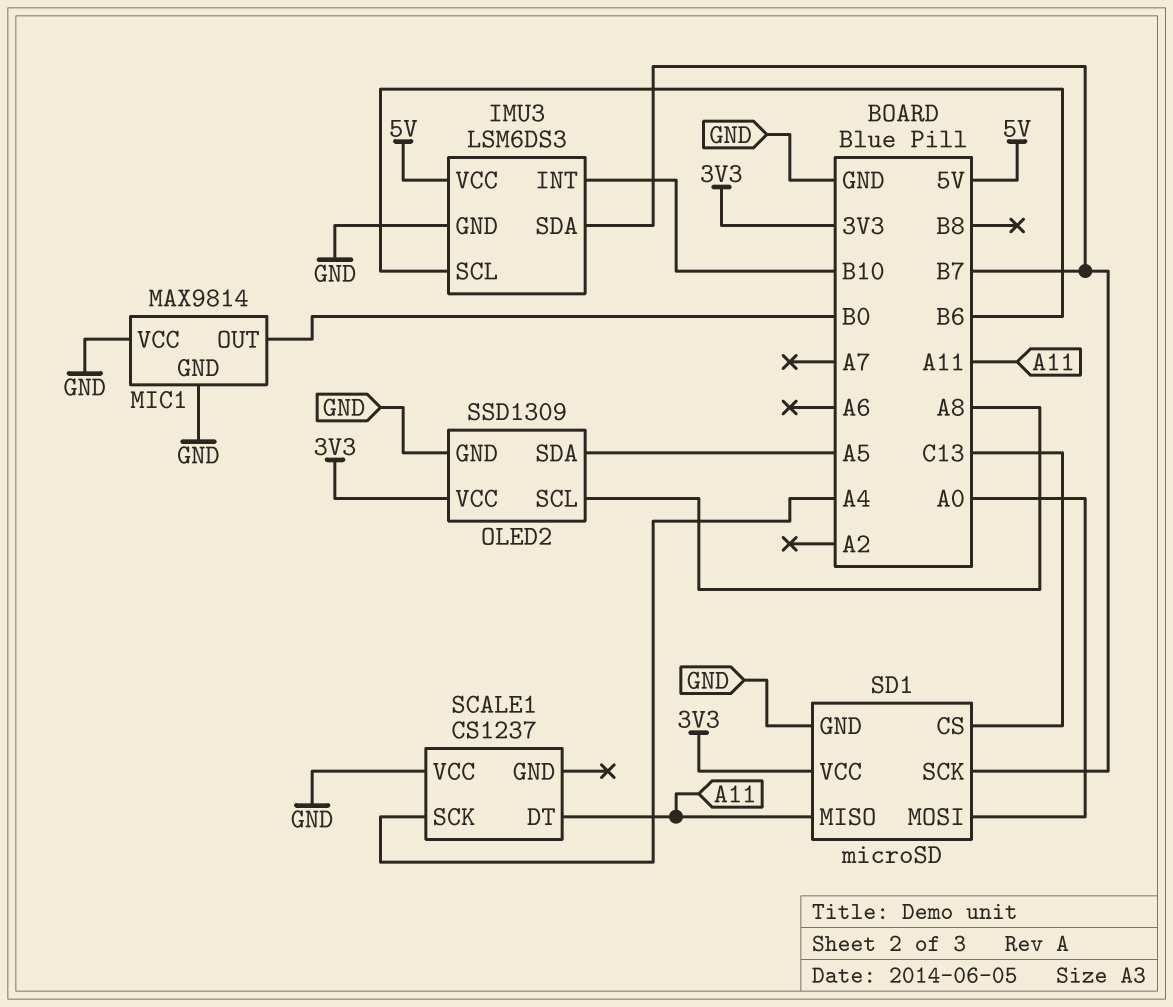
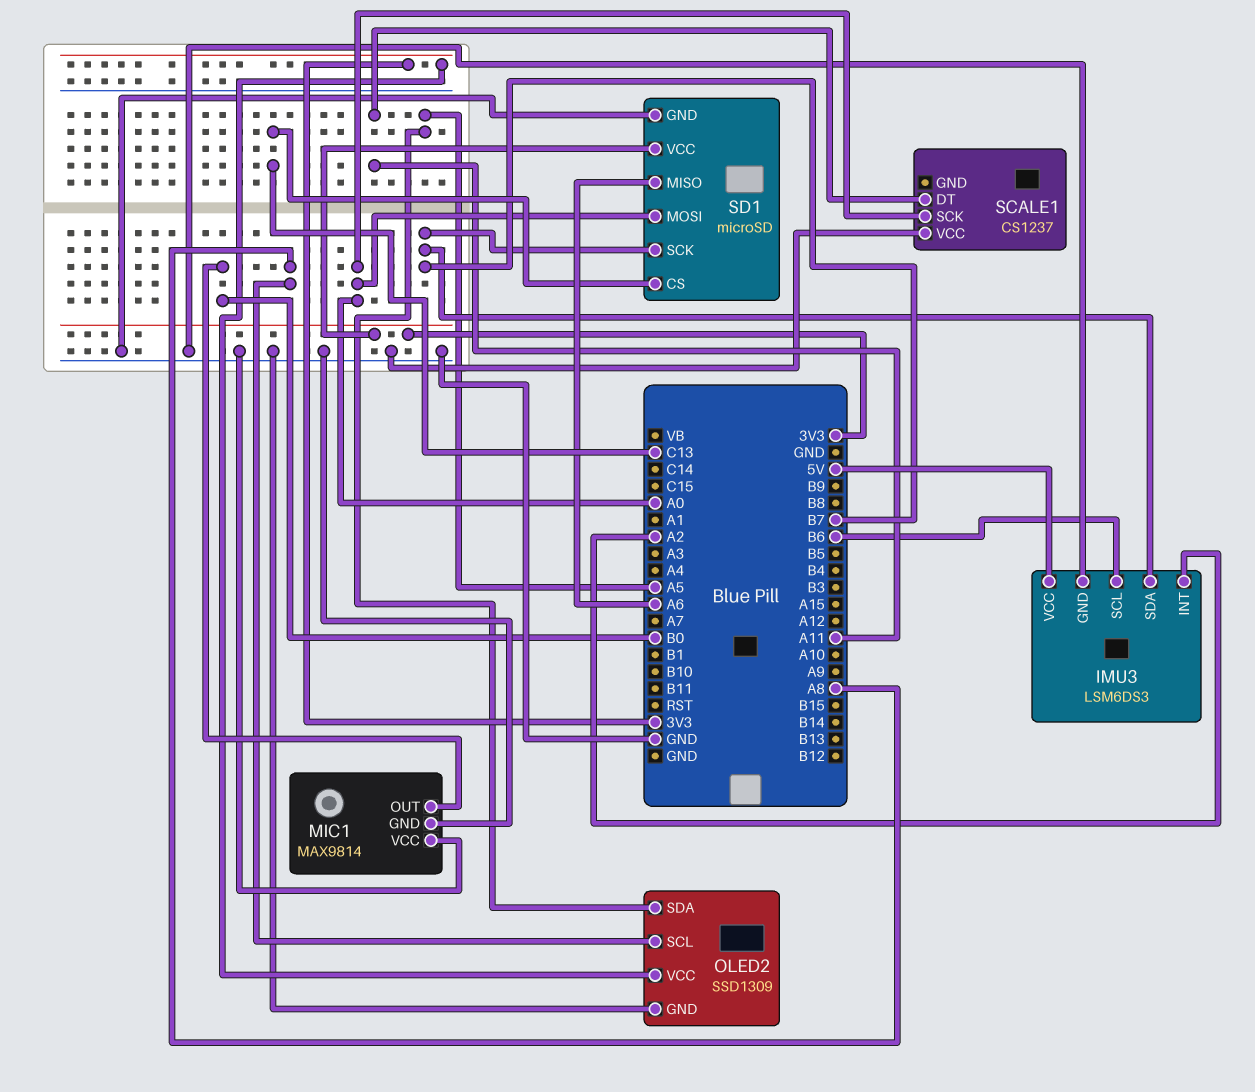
IMU3 pin INT: B10 -> A2
SCALE1 pin SCK: A4 -> A0
SD1 pin MISO: A11 -> A6

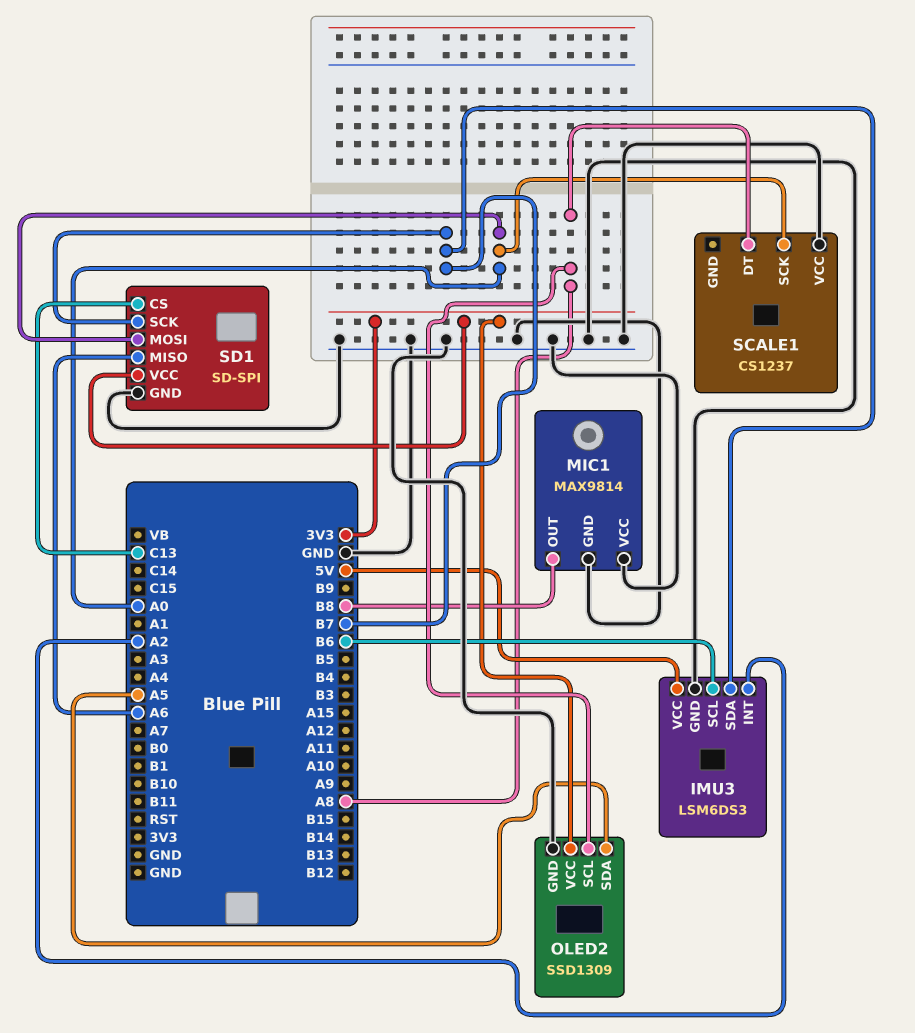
MIC1 pin OUT: B0 -> B8
SCALE1 pin DT: A11 -> A8
SD1: microSD -> SD-SPI

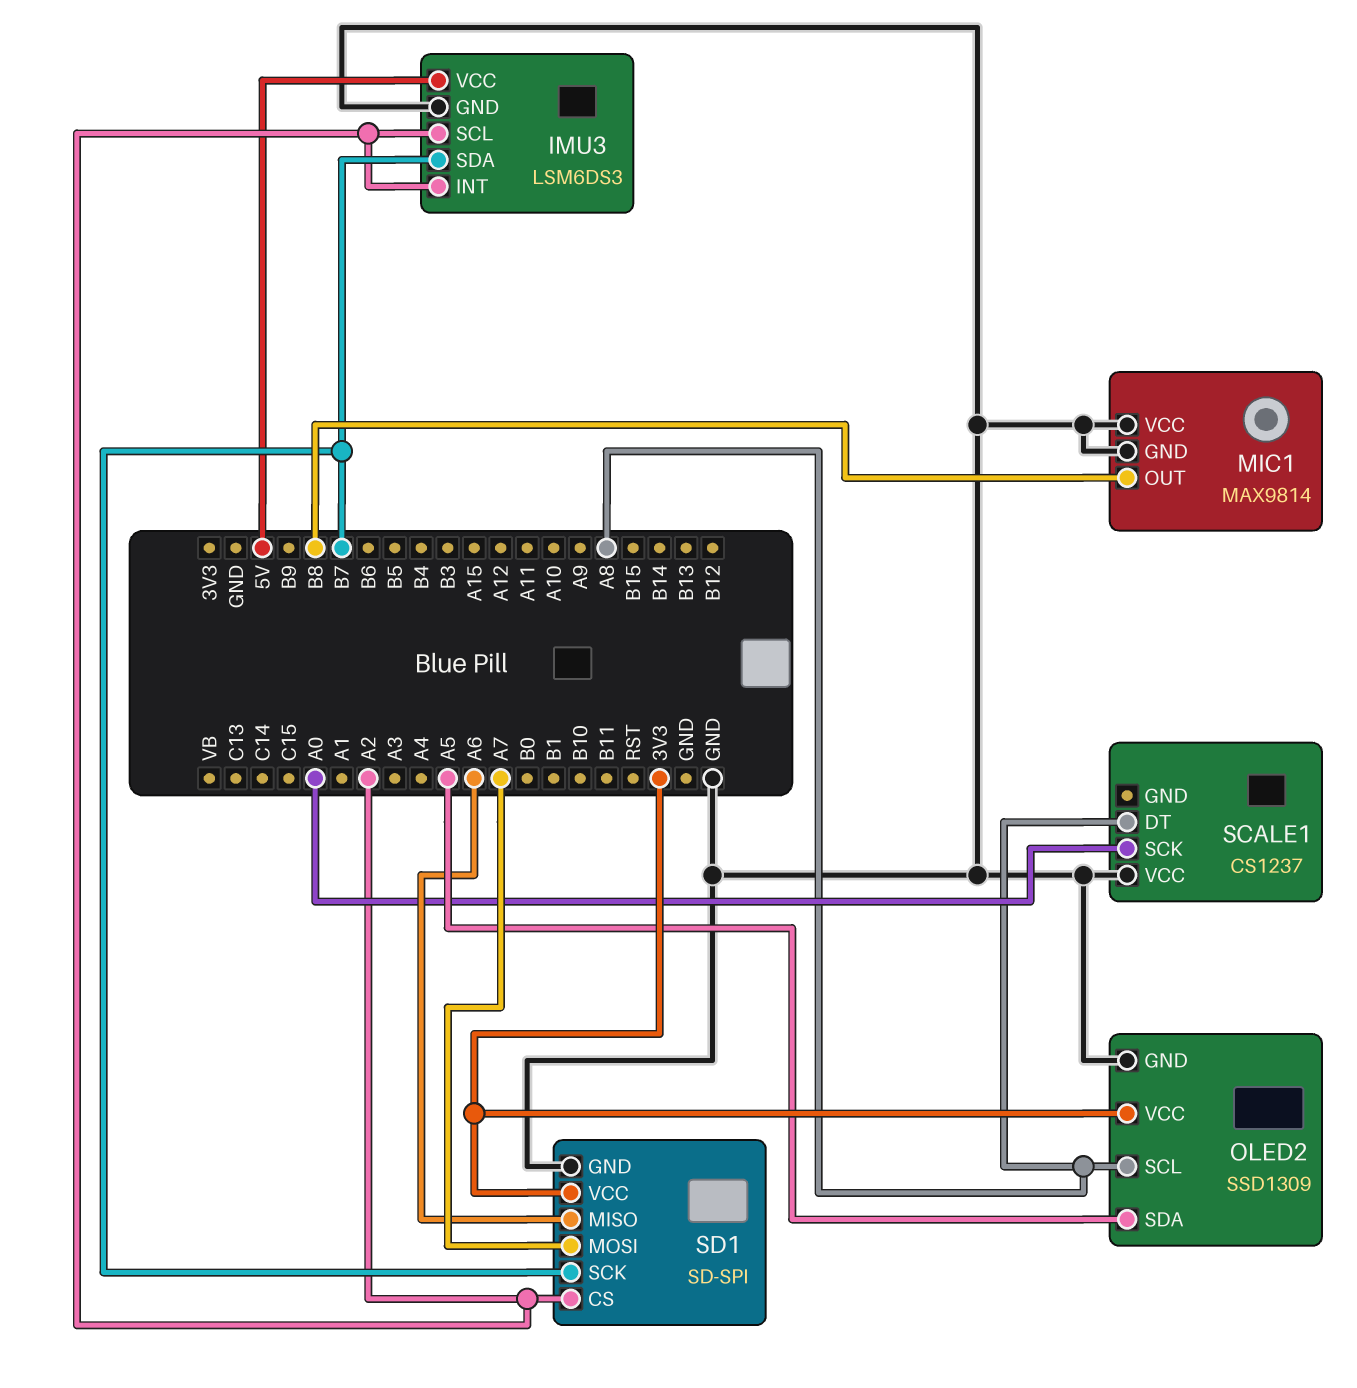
IMU3 pin SCL: B6 -> A2
SD1 pin CS: C13 -> A2
SD1 pin MOSI: A0 -> A7

